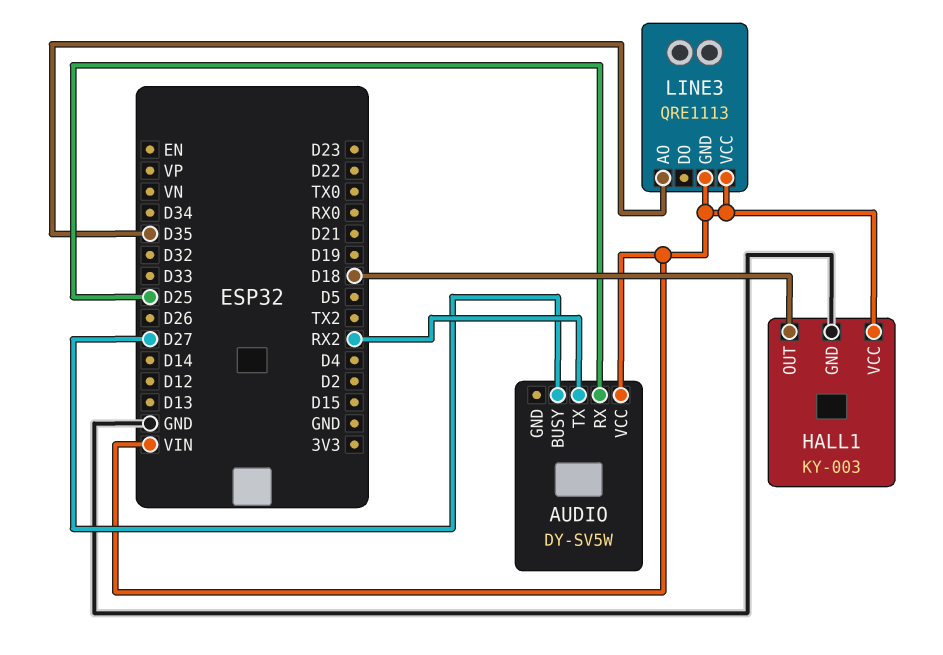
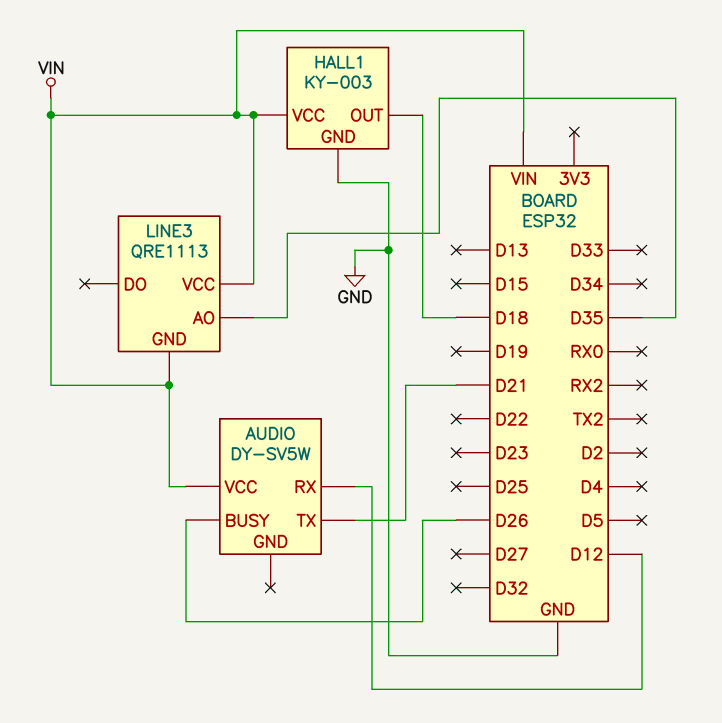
AUDIO pin BUSY: D27 -> D26
AUDIO pin RX: D25 -> D12
AUDIO pin TX: RX2 -> D21

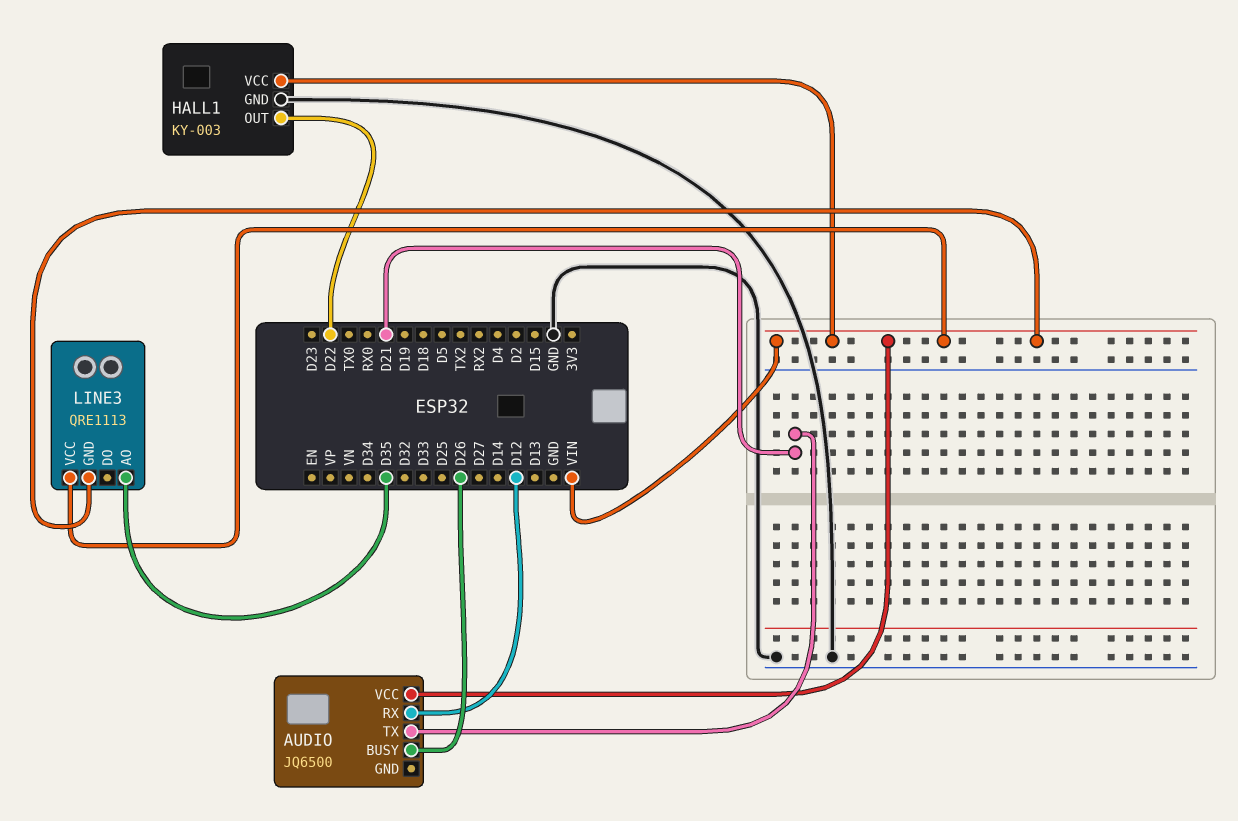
AUDIO: DY-SV5W -> JQ6500
HALL1 pin OUT: D18 -> D22

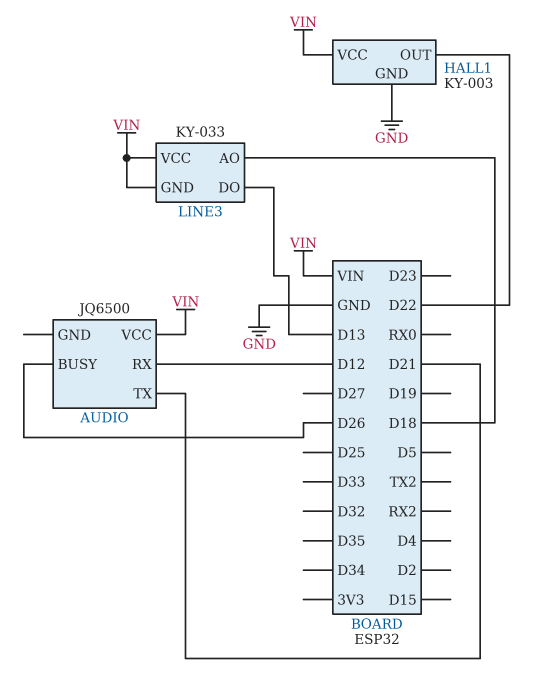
LINE3: QRE1113 -> KY-033
LINE3 pin AO: D35 -> D18
LINE3 pin DO: none -> D13

